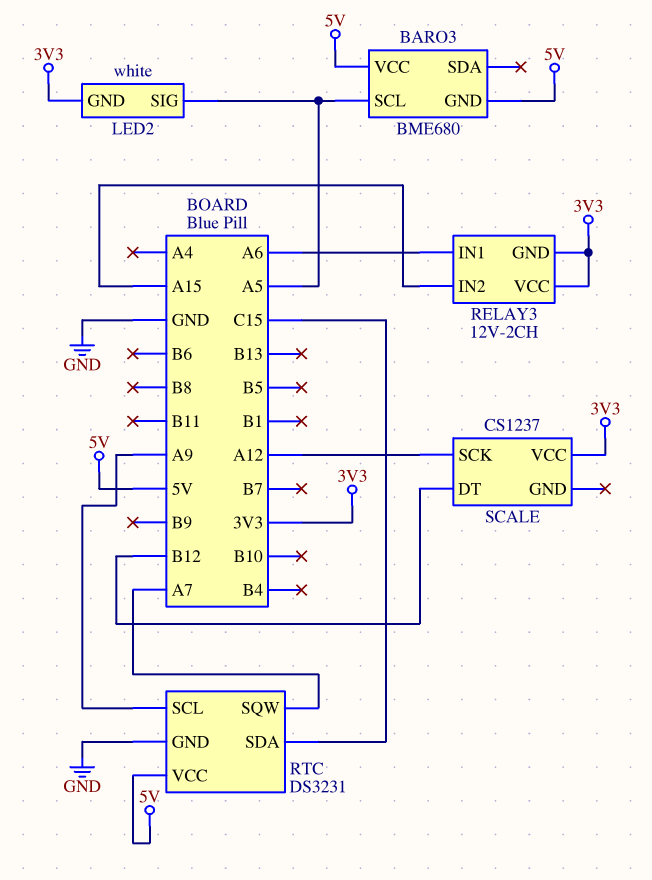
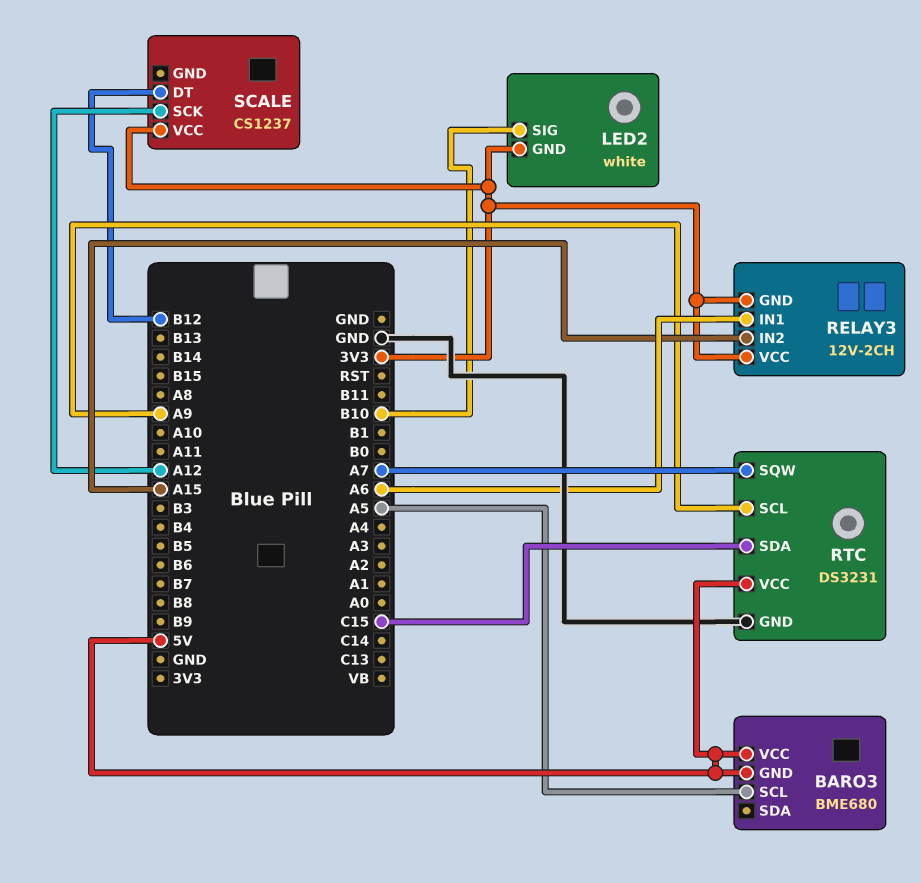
LED2 pin SIG: A5 -> B10

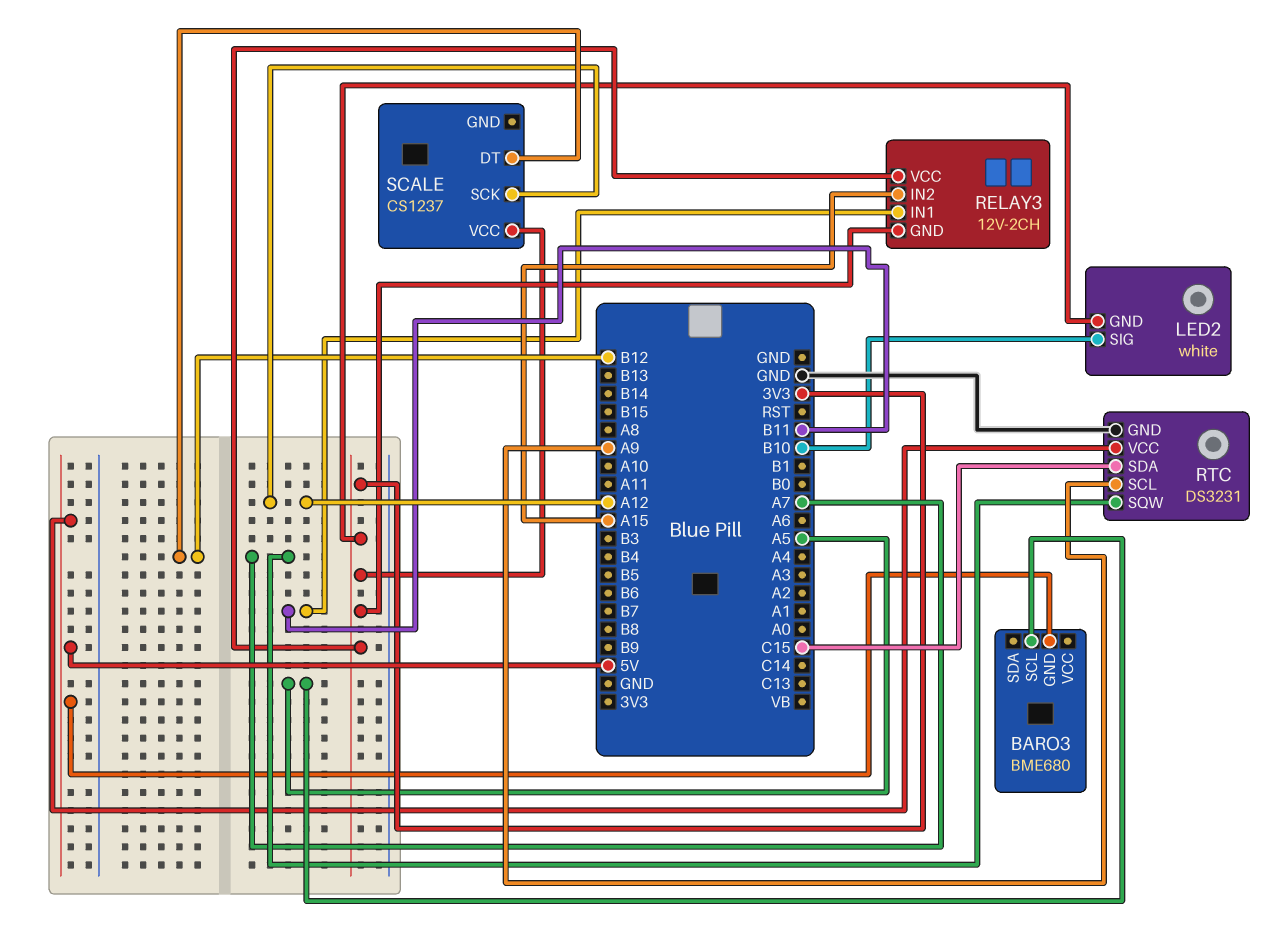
BARO3 pin VCC: 5V -> none
RELAY3 pin IN1: A6 -> B11

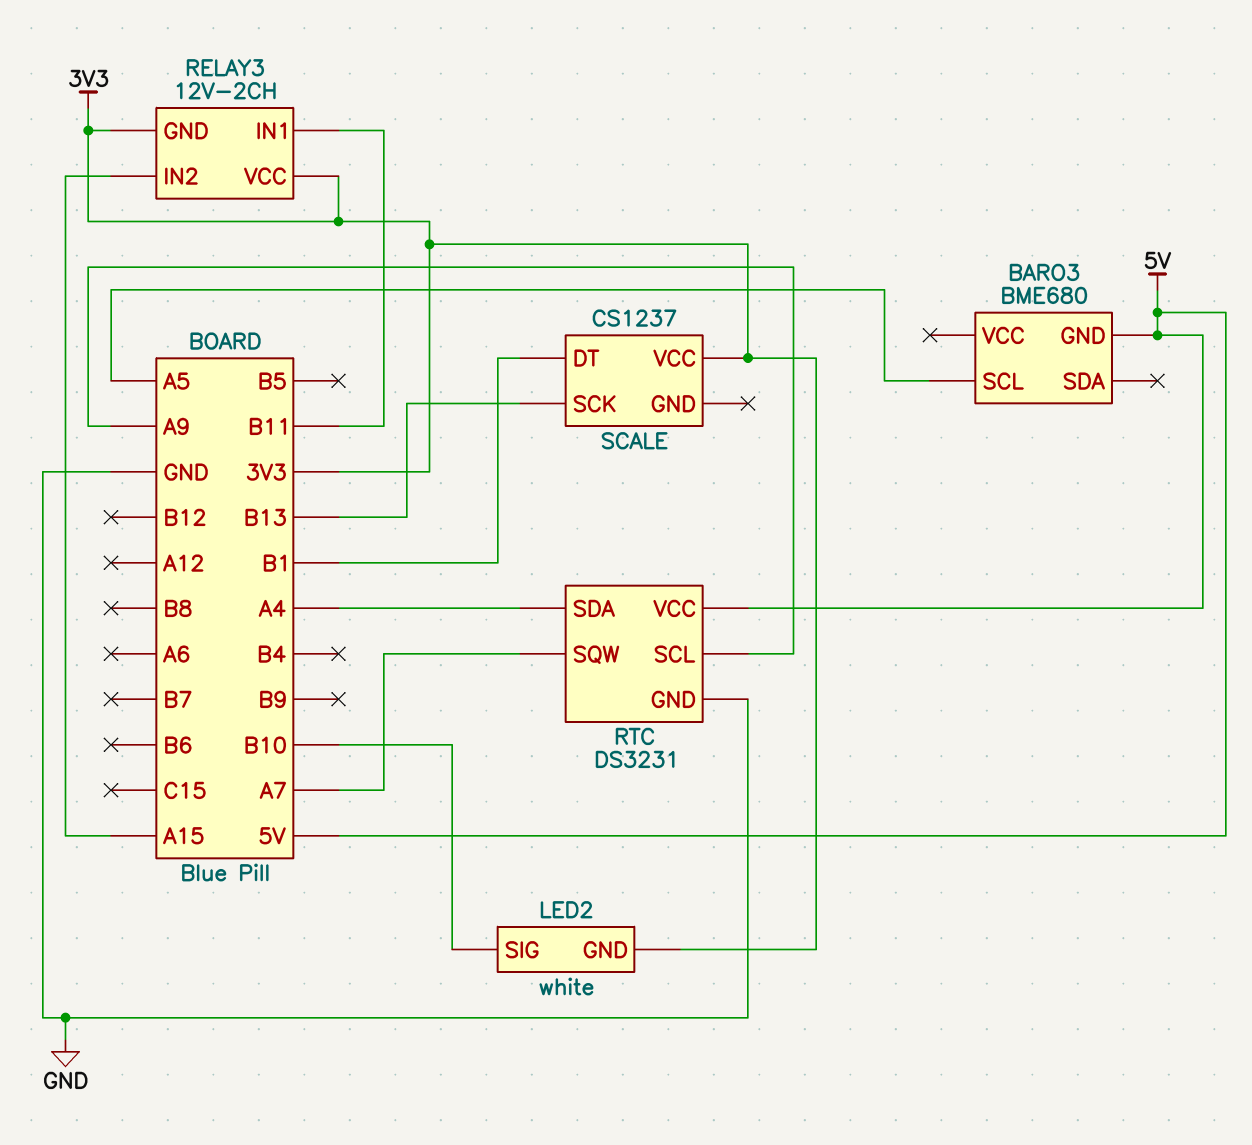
RTC pin SDA: C15 -> A4
SCALE pin DT: B12 -> B1
SCALE pin SCK: A12 -> B13

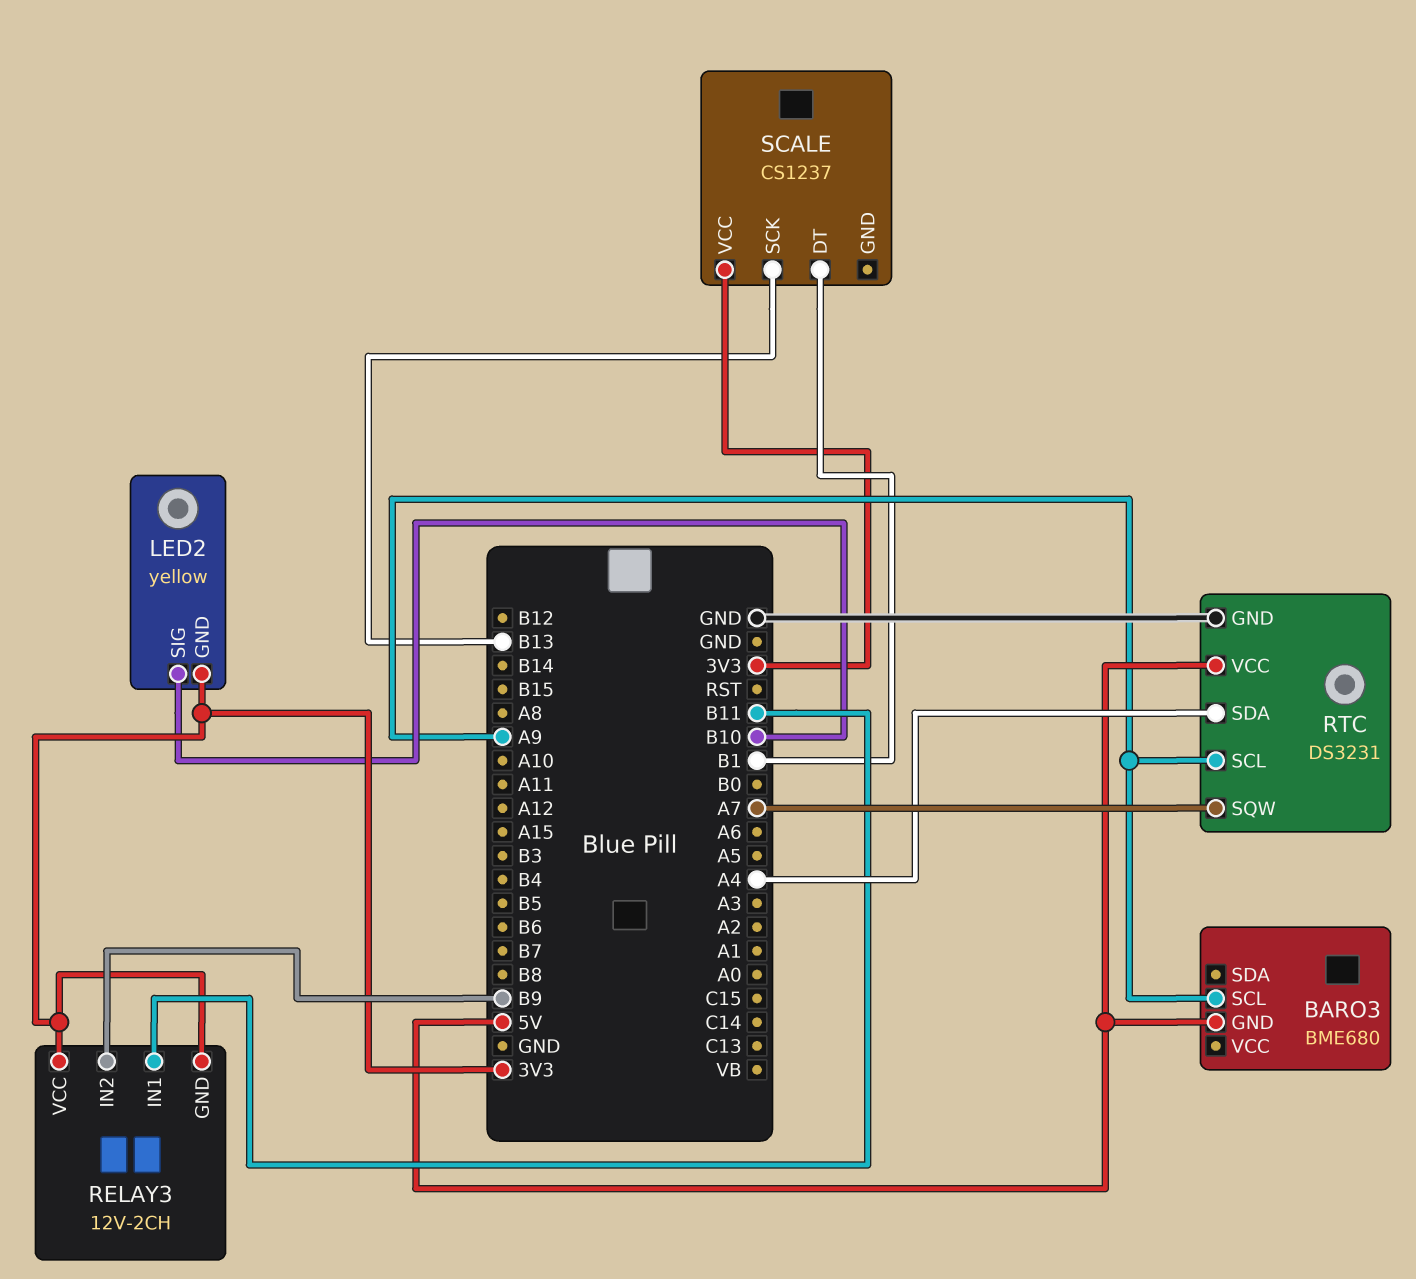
BARO3 pin SCL: A5 -> A9
LED2: white -> yellow
RELAY3 pin IN2: A15 -> B9

